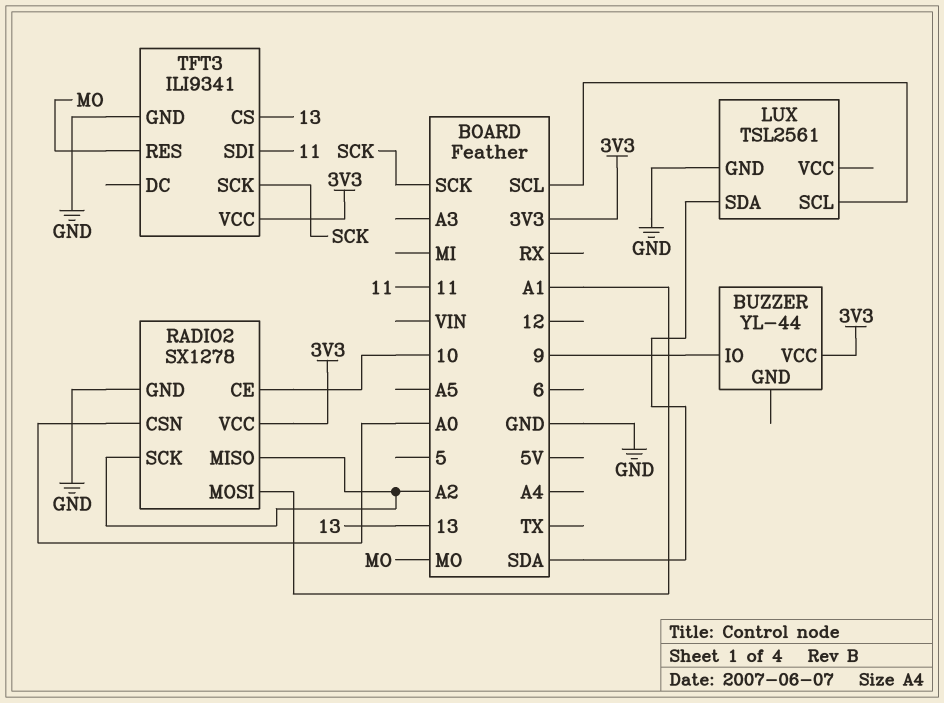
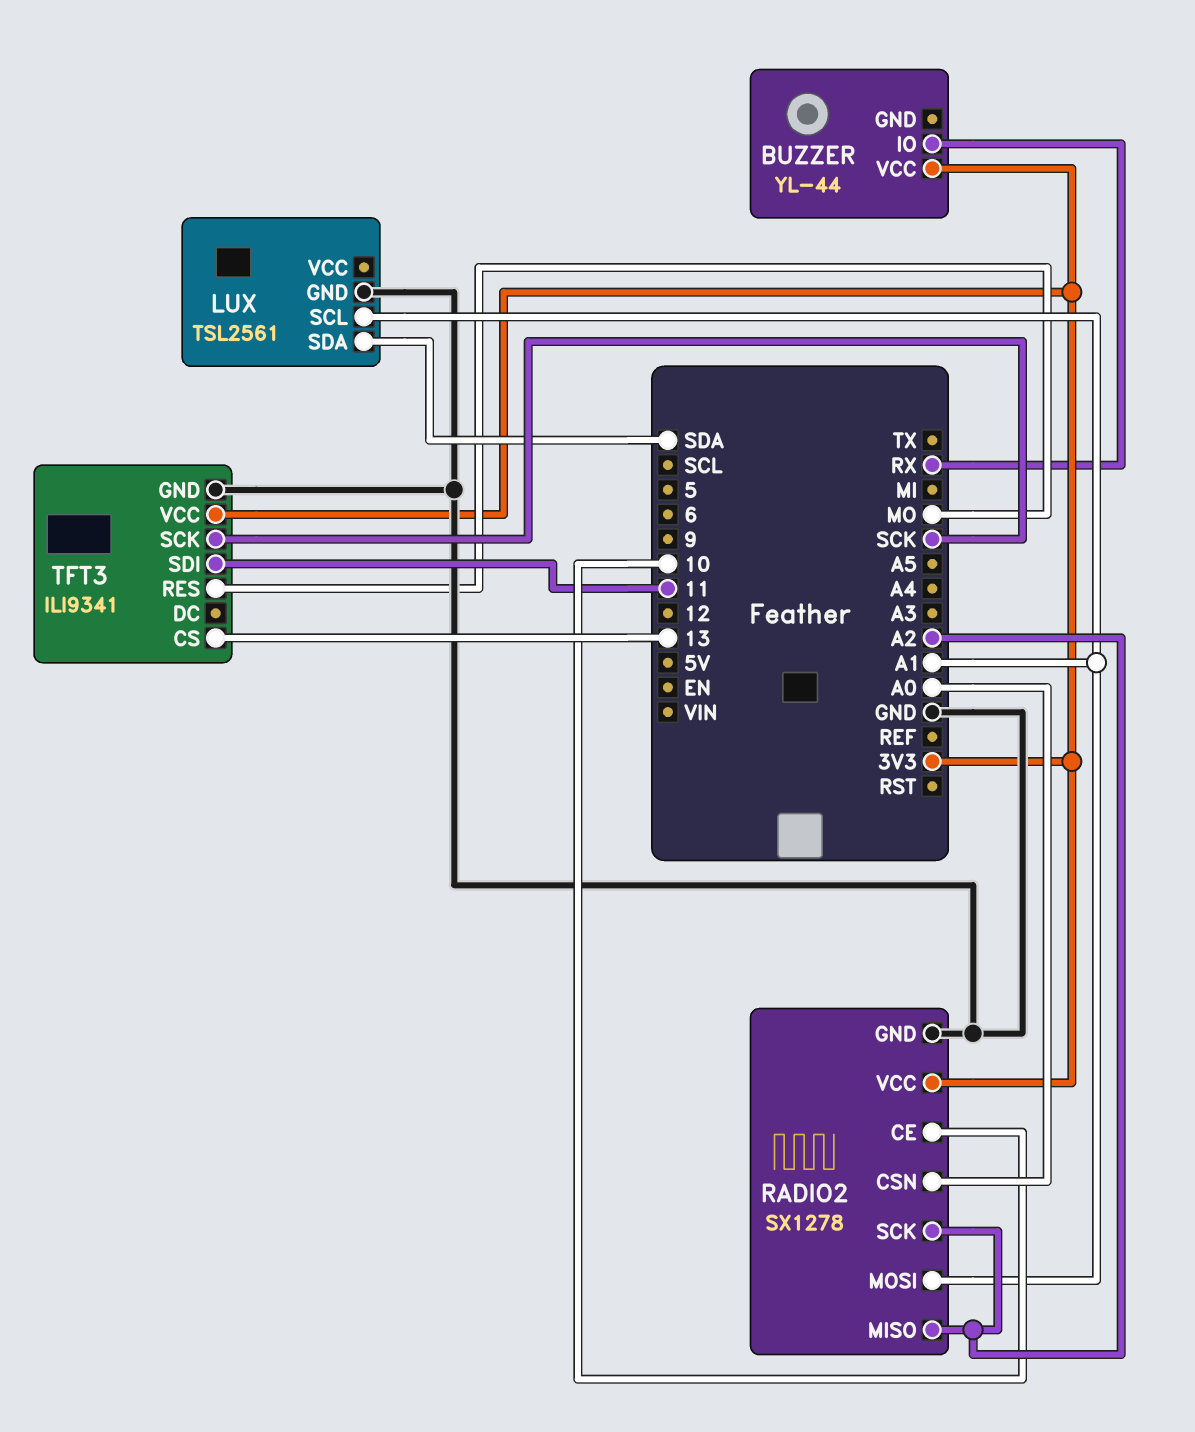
BUZZER pin IO: 9 -> RX
LUX pin SCL: SCL -> A1

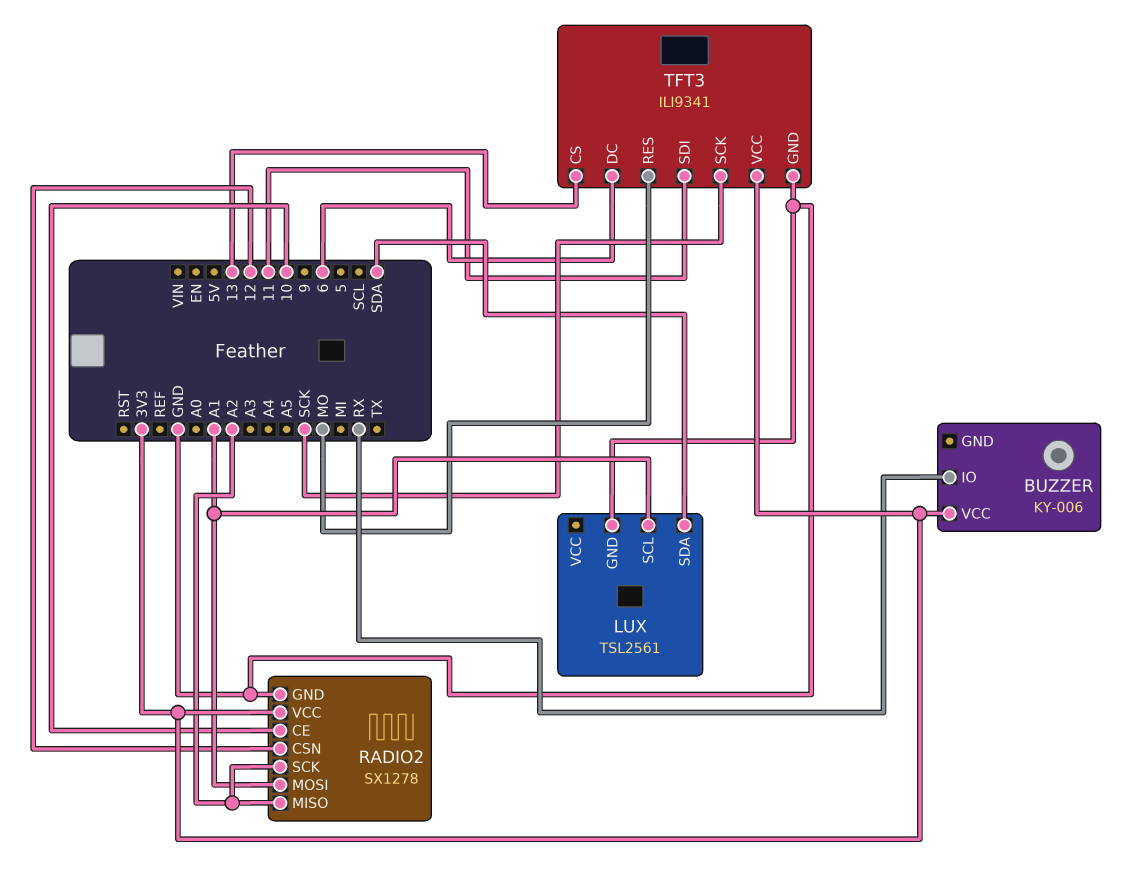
BUZZER: YL-44 -> KY-006
RADIO2 pin CSN: A0 -> 12
TFT3 pin DC: none -> 6

